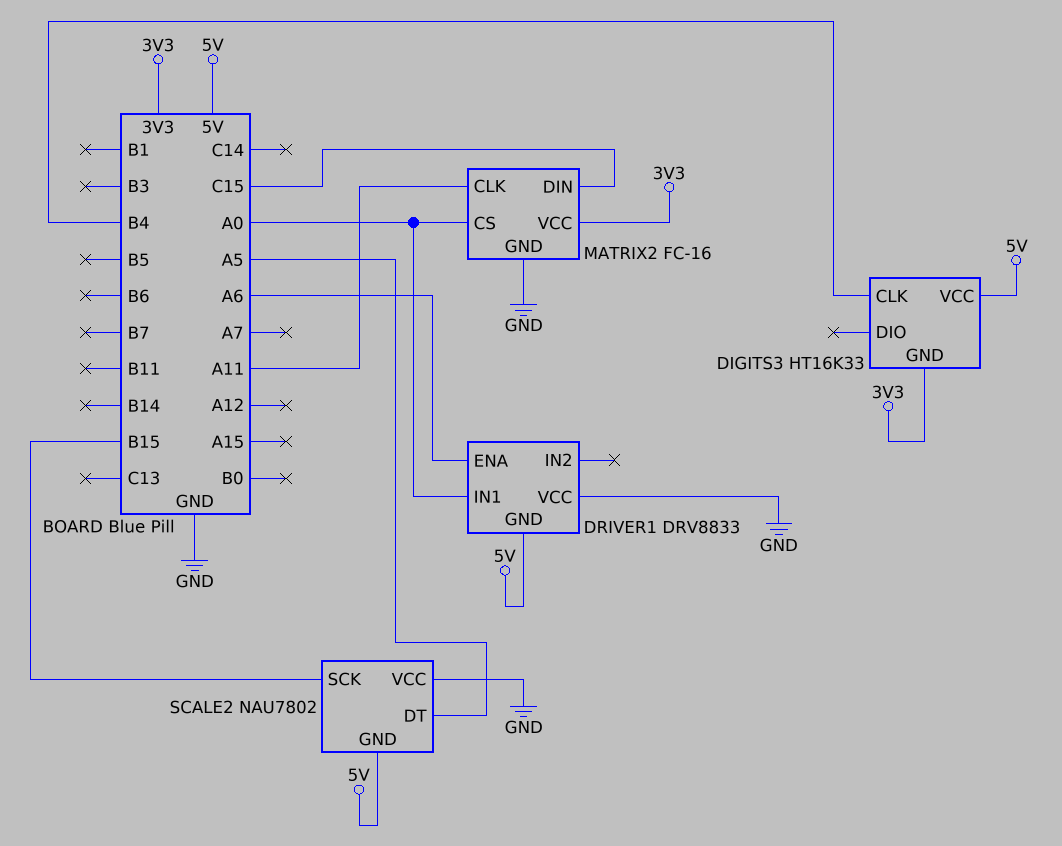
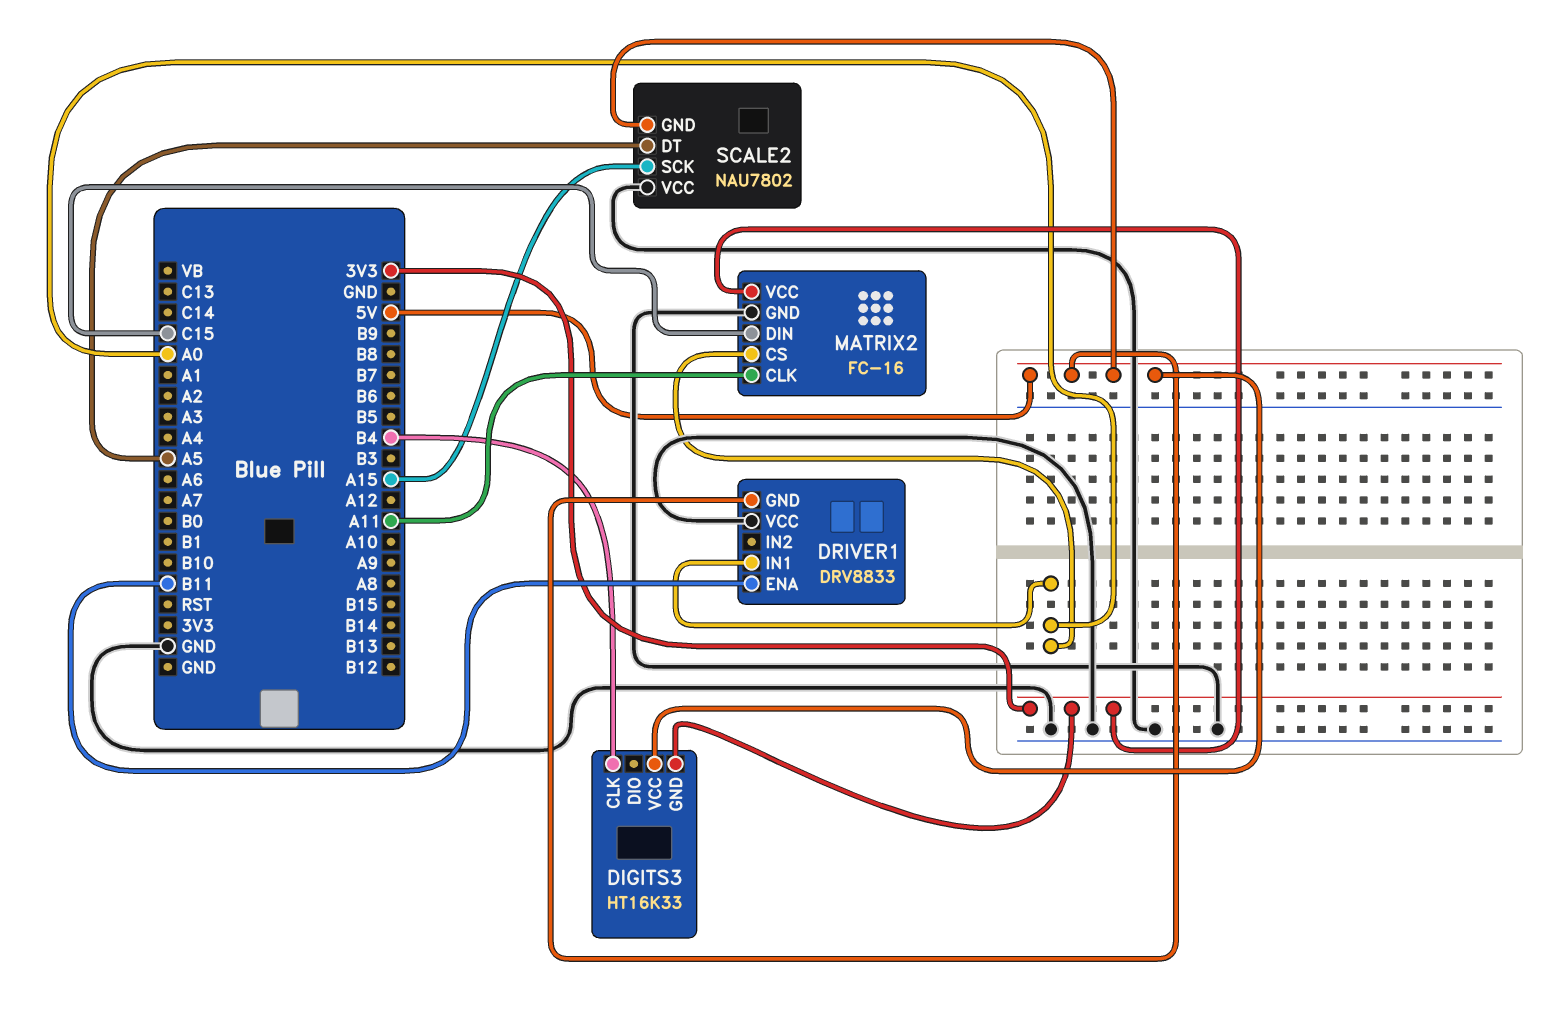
DRIVER1 pin ENA: A6 -> B11
SCALE2 pin SCK: B15 -> A15

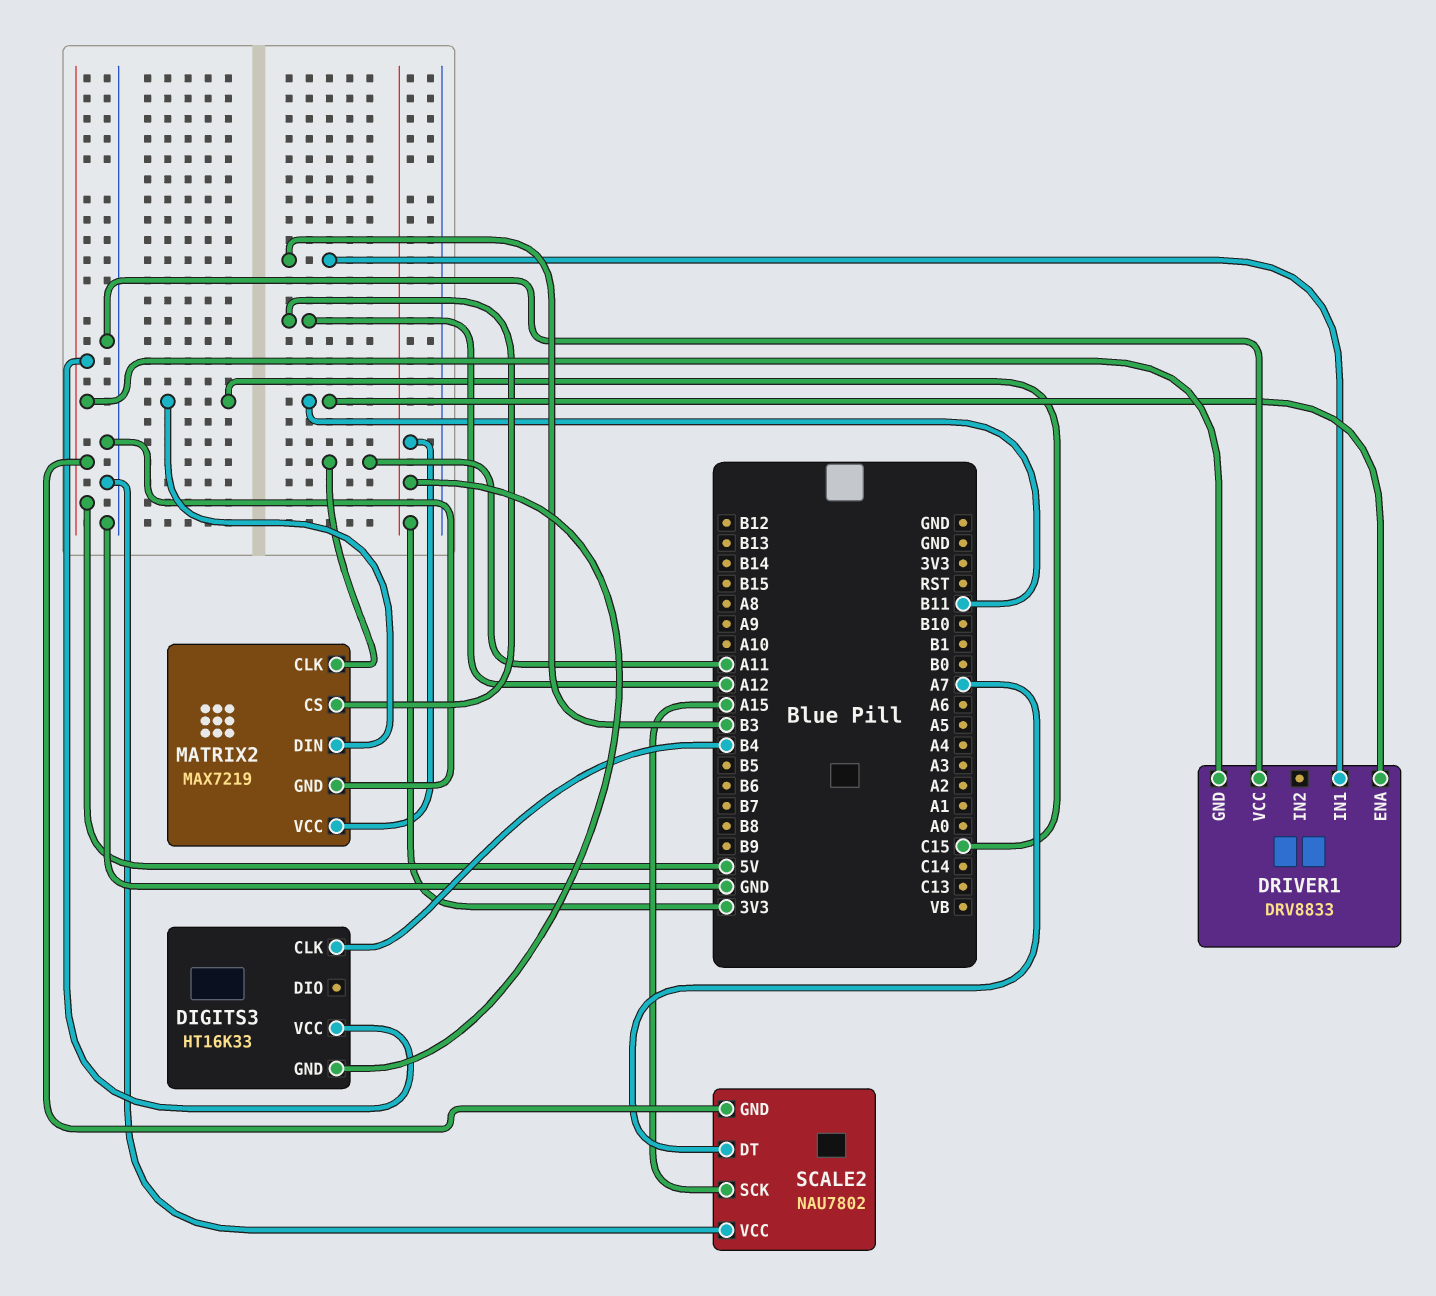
DRIVER1 pin IN1: A0 -> B3
MATRIX2: FC-16 -> MAX7219
MATRIX2 pin CS: A0 -> A12
SCALE2 pin DT: A5 -> A7

